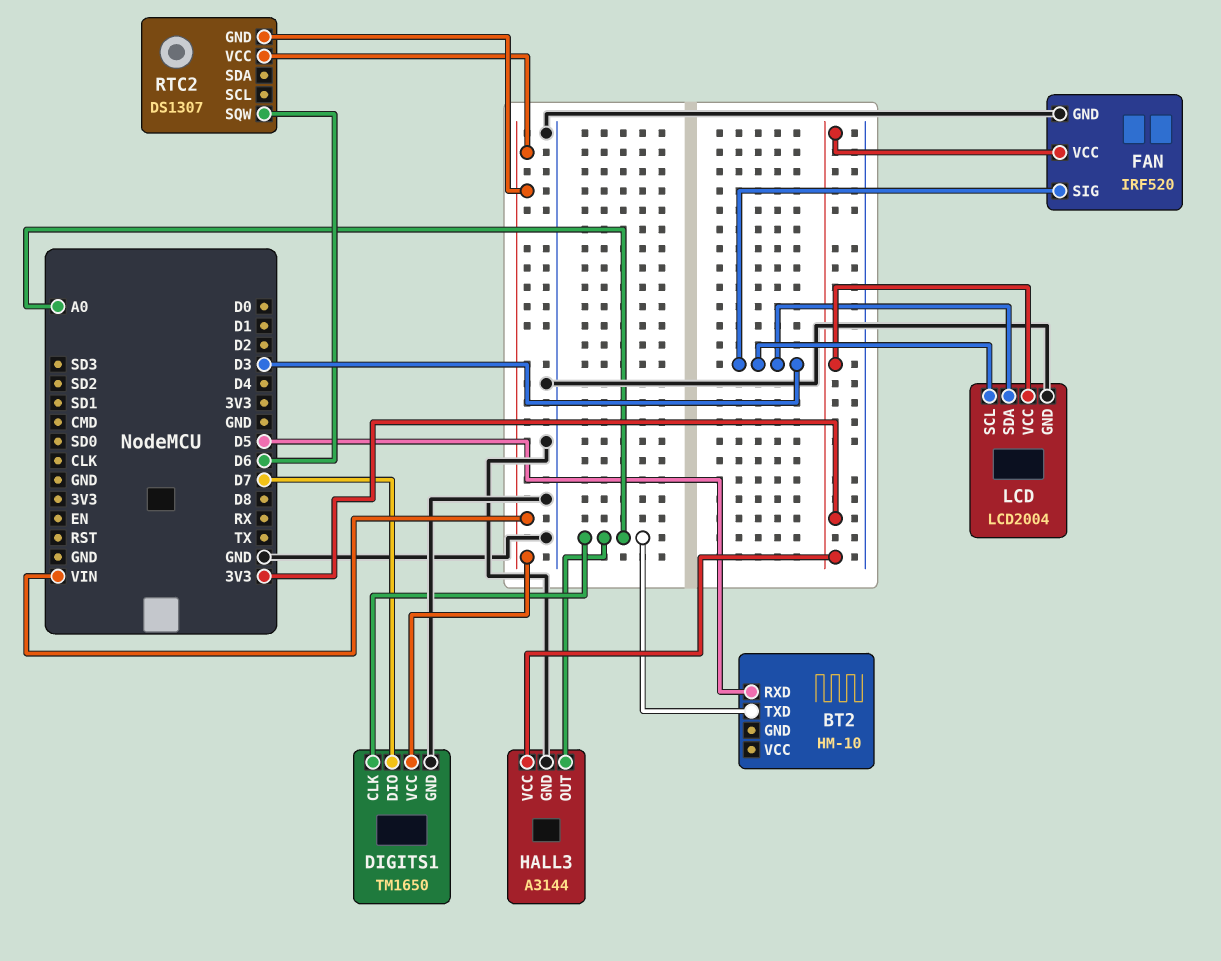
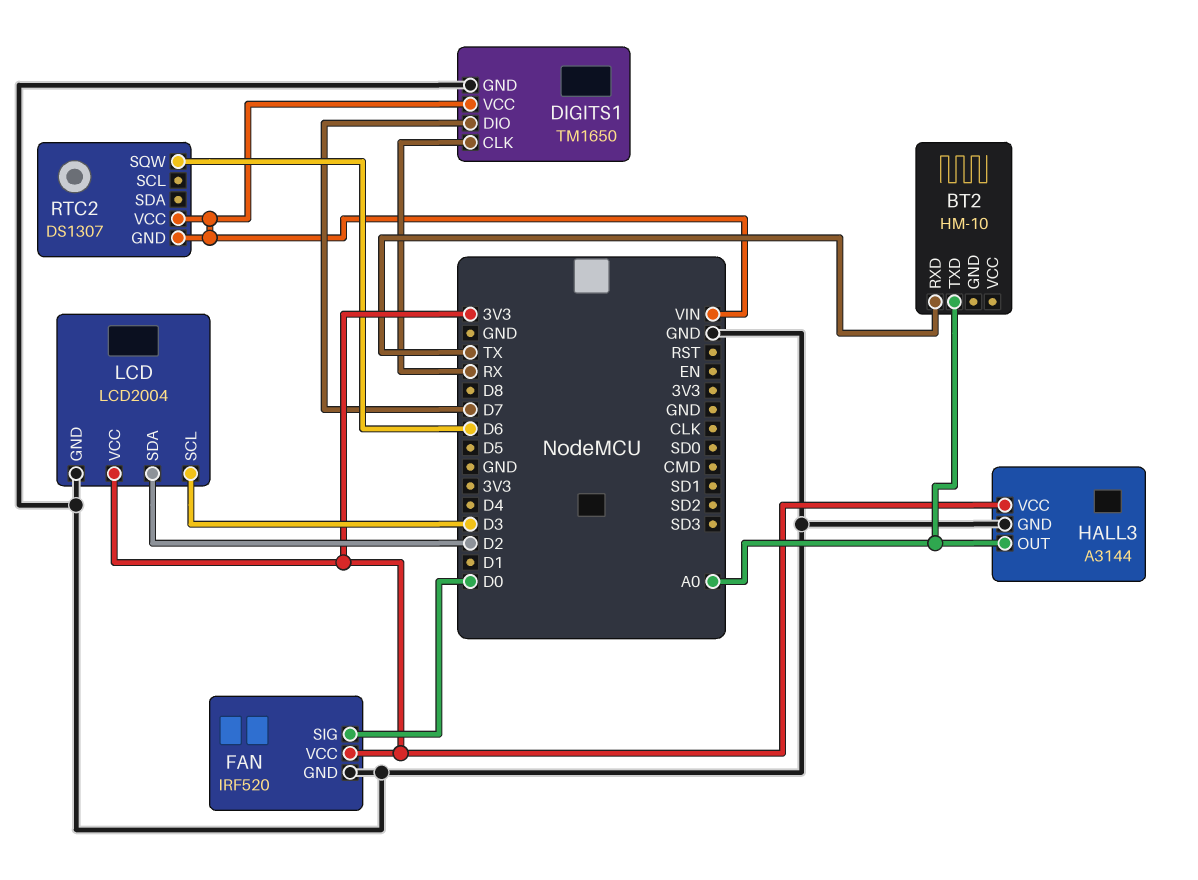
BT2 pin RXD: D5 -> TX
DIGITS1 pin CLK: A0 -> RX
FAN pin SIG: D3 -> D0
LCD pin SDA: D3 -> D2

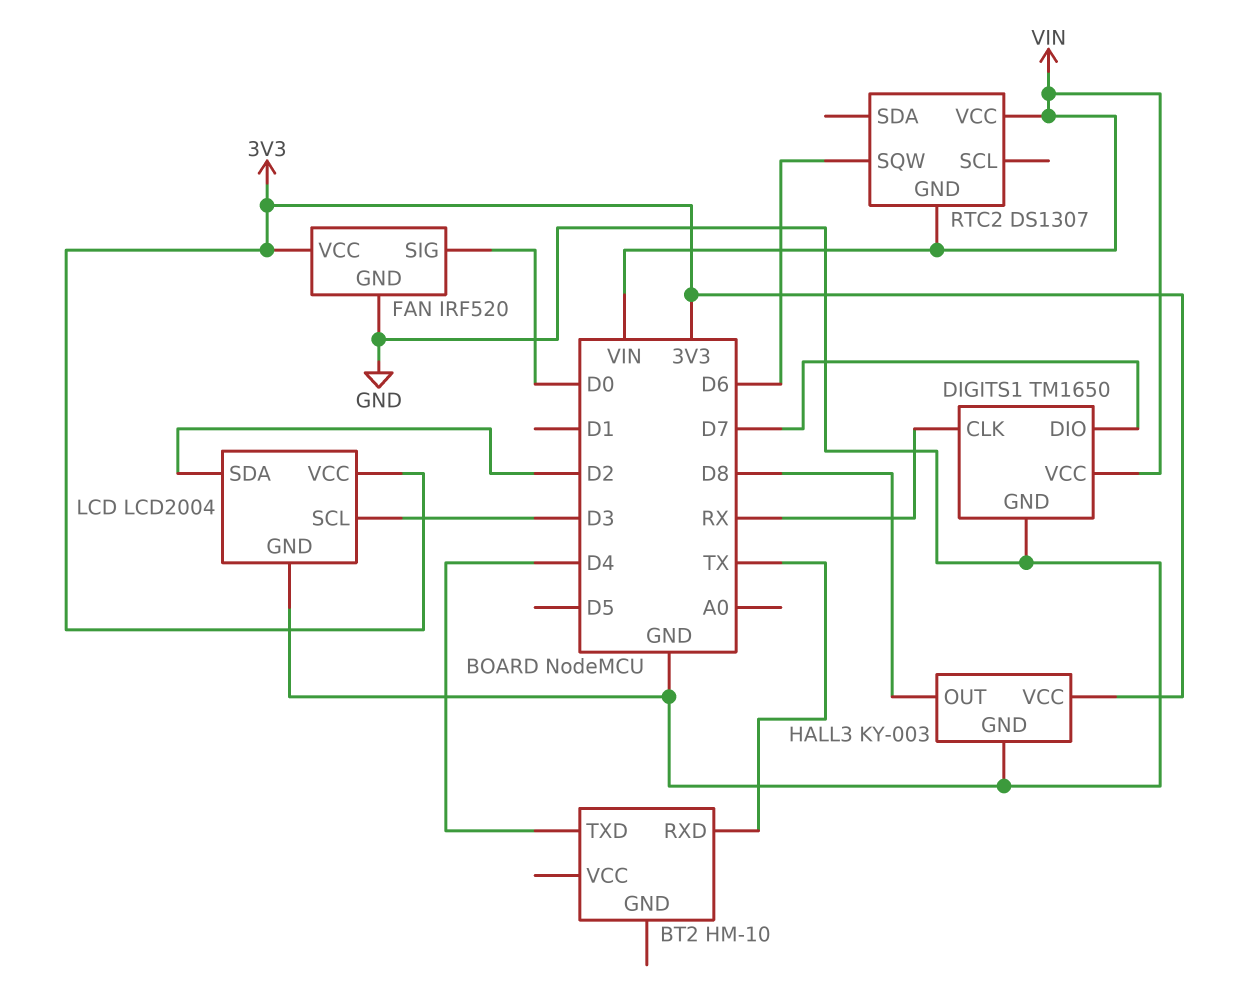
BT2 pin TXD: A0 -> D4
HALL3: A3144 -> KY-003
HALL3 pin OUT: A0 -> D8

